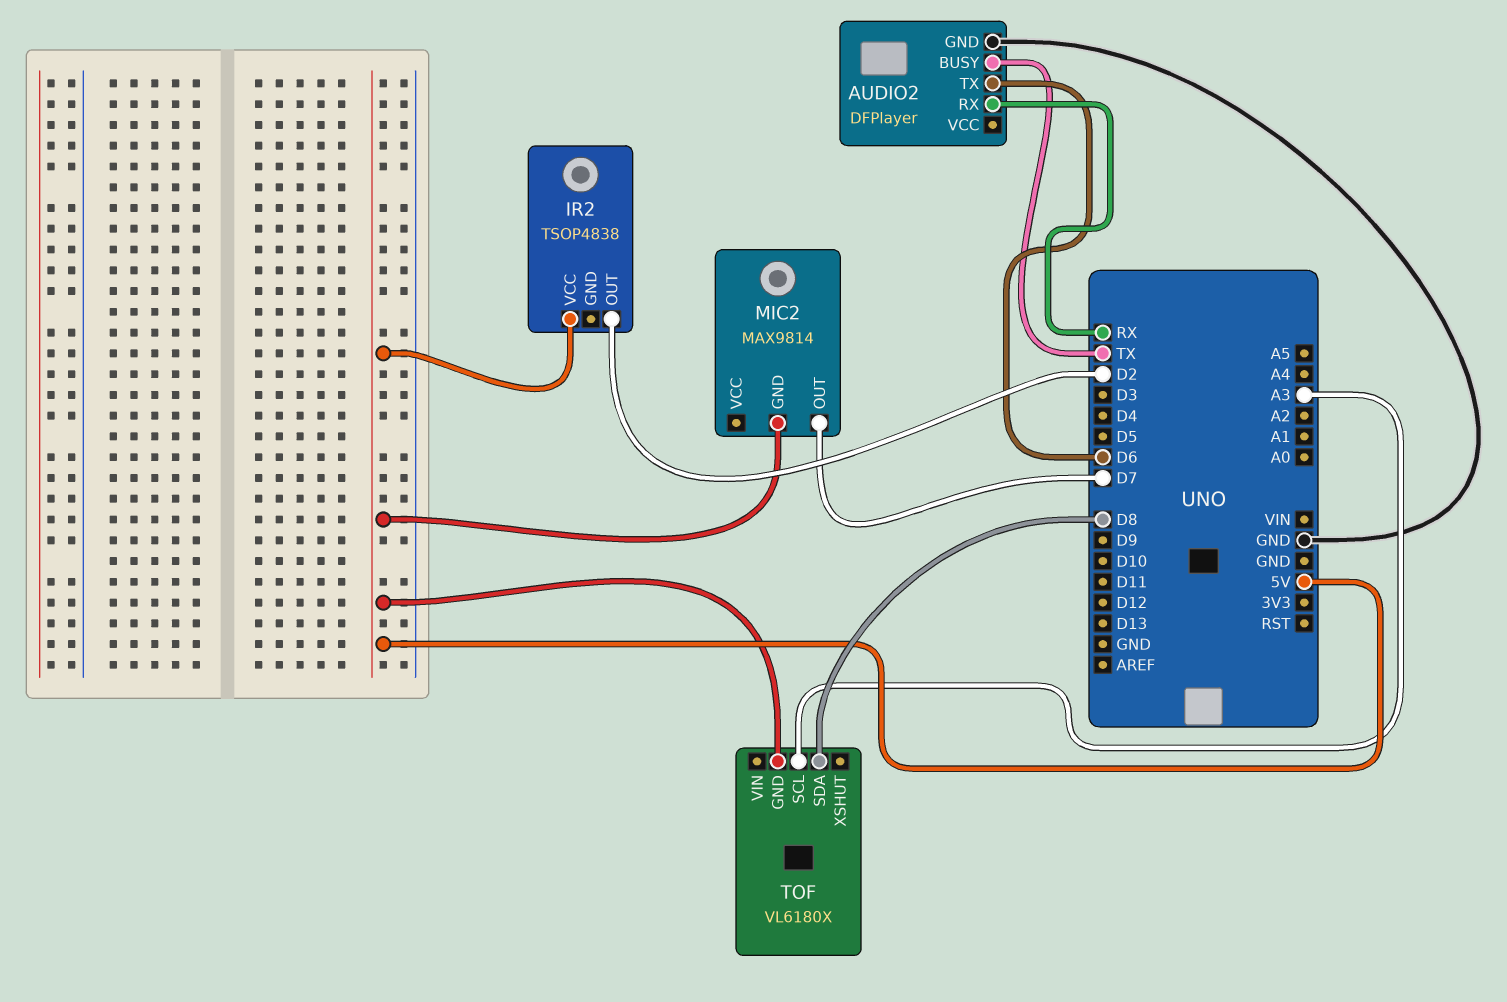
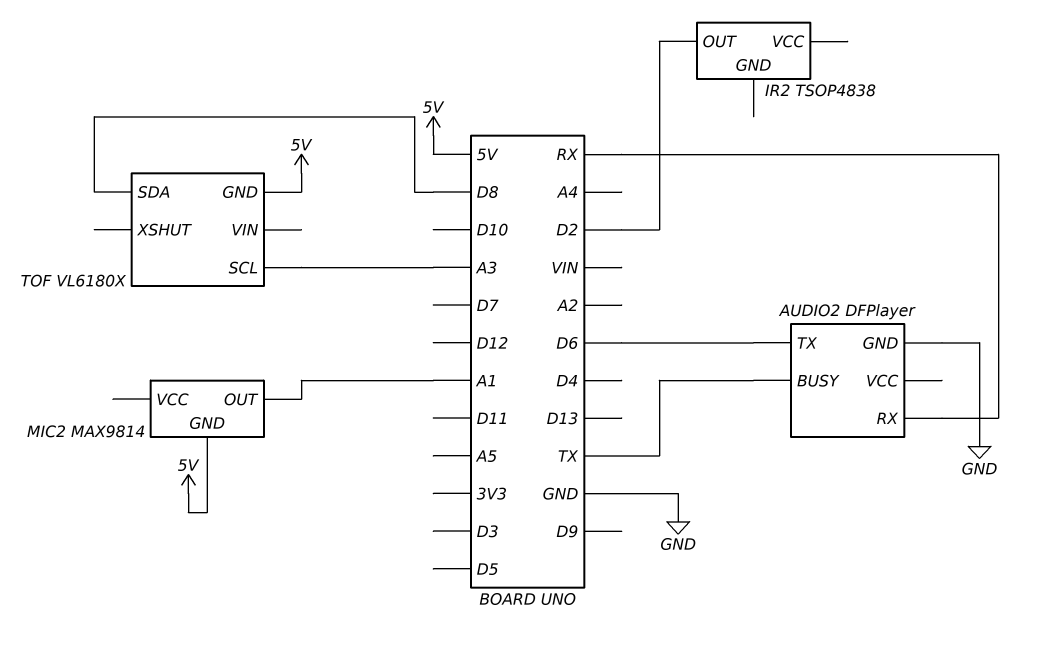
IR2 pin VCC: 5V -> none
MIC2 pin OUT: D7 -> A1

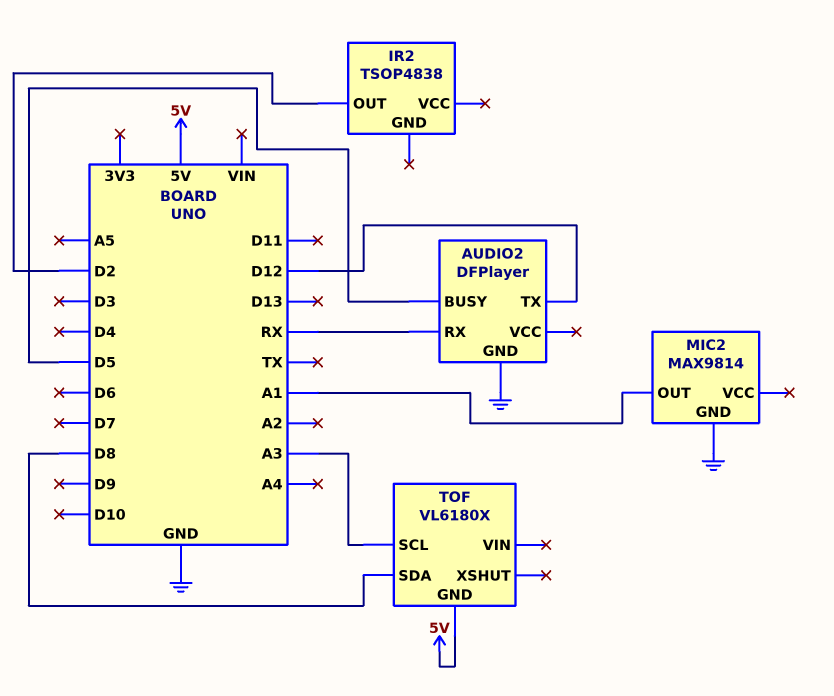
AUDIO2 pin BUSY: TX -> D5
AUDIO2 pin TX: D6 -> D12
MIC2 pin GND: 5V -> GND

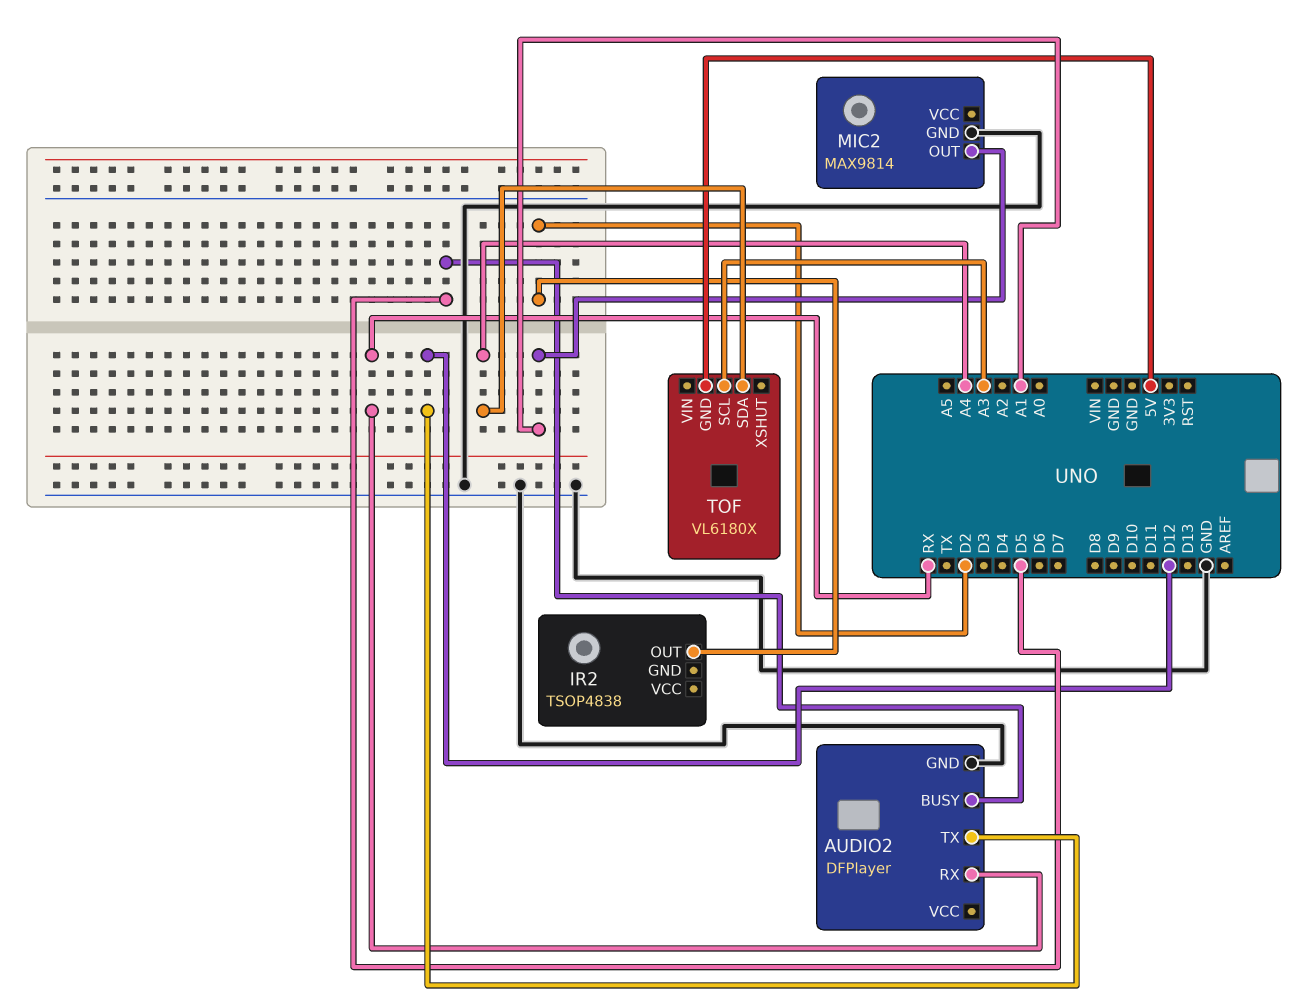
TOF pin SDA: D8 -> A4

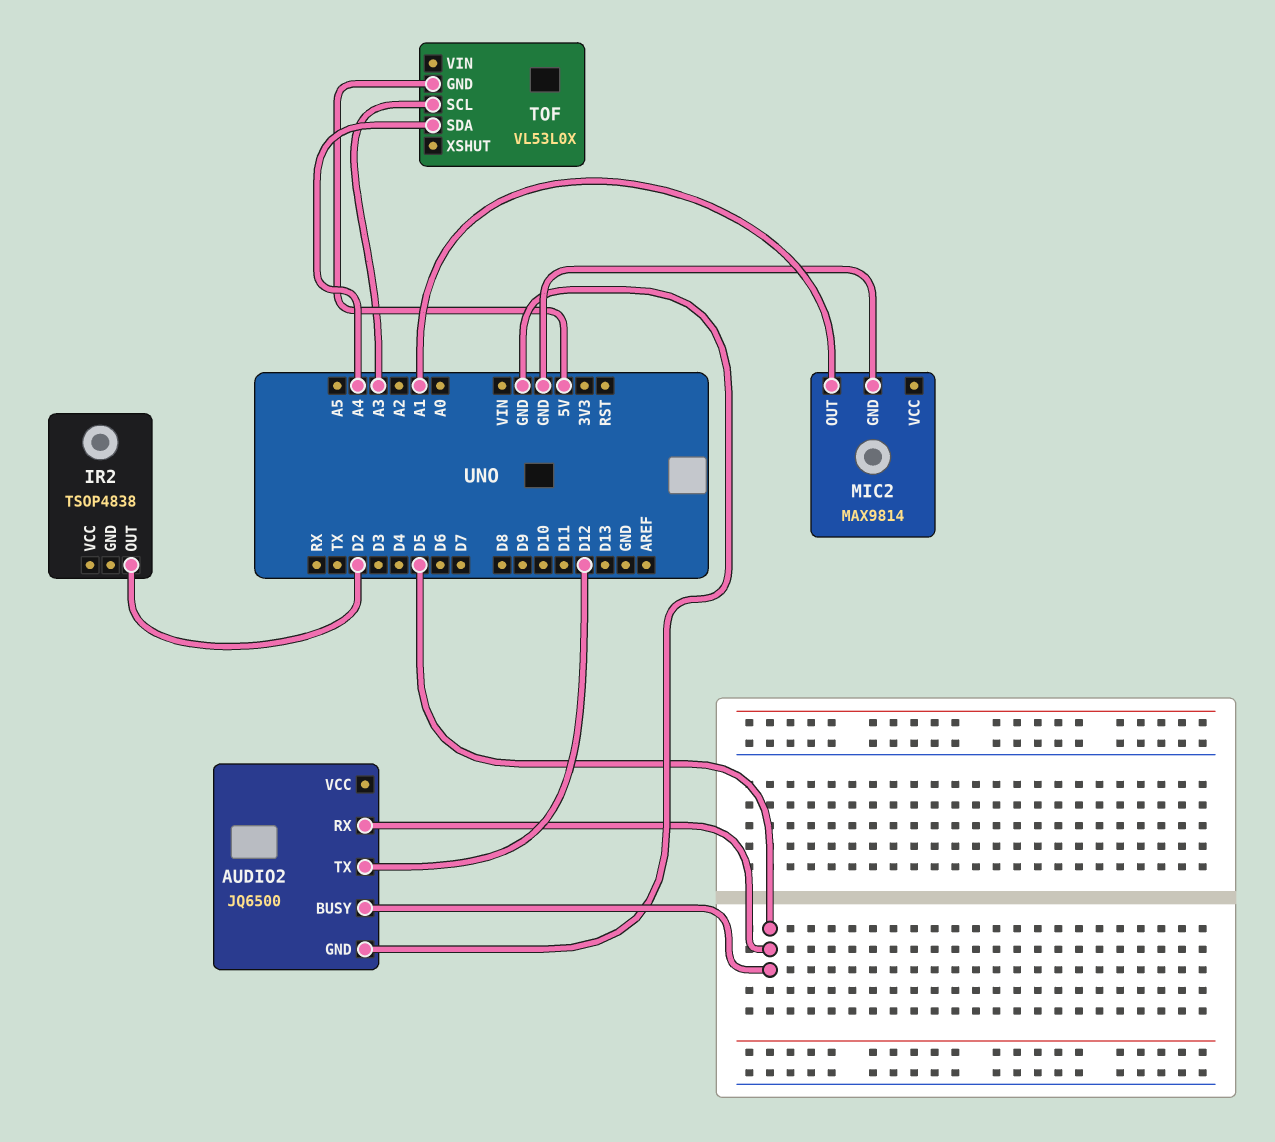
AUDIO2: DFPlayer -> JQ6500
AUDIO2 pin RX: RX -> D5
TOF: VL6180X -> VL53L0X

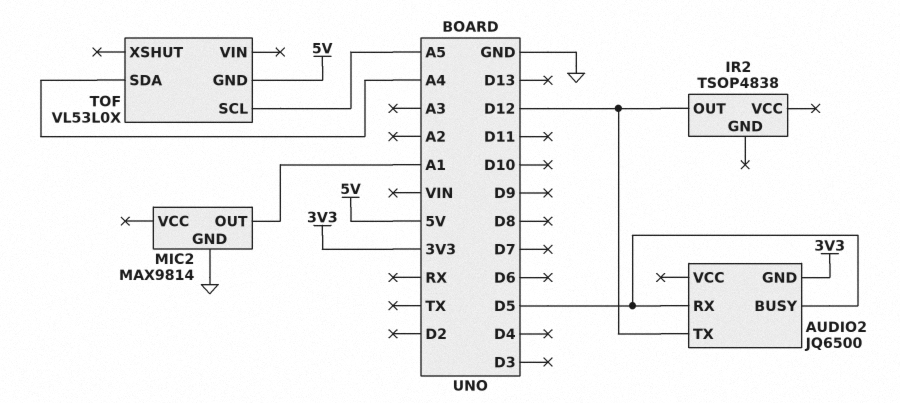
AUDIO2 pin GND: GND -> 3V3
IR2 pin OUT: D2 -> D12
TOF pin SCL: A3 -> A5

